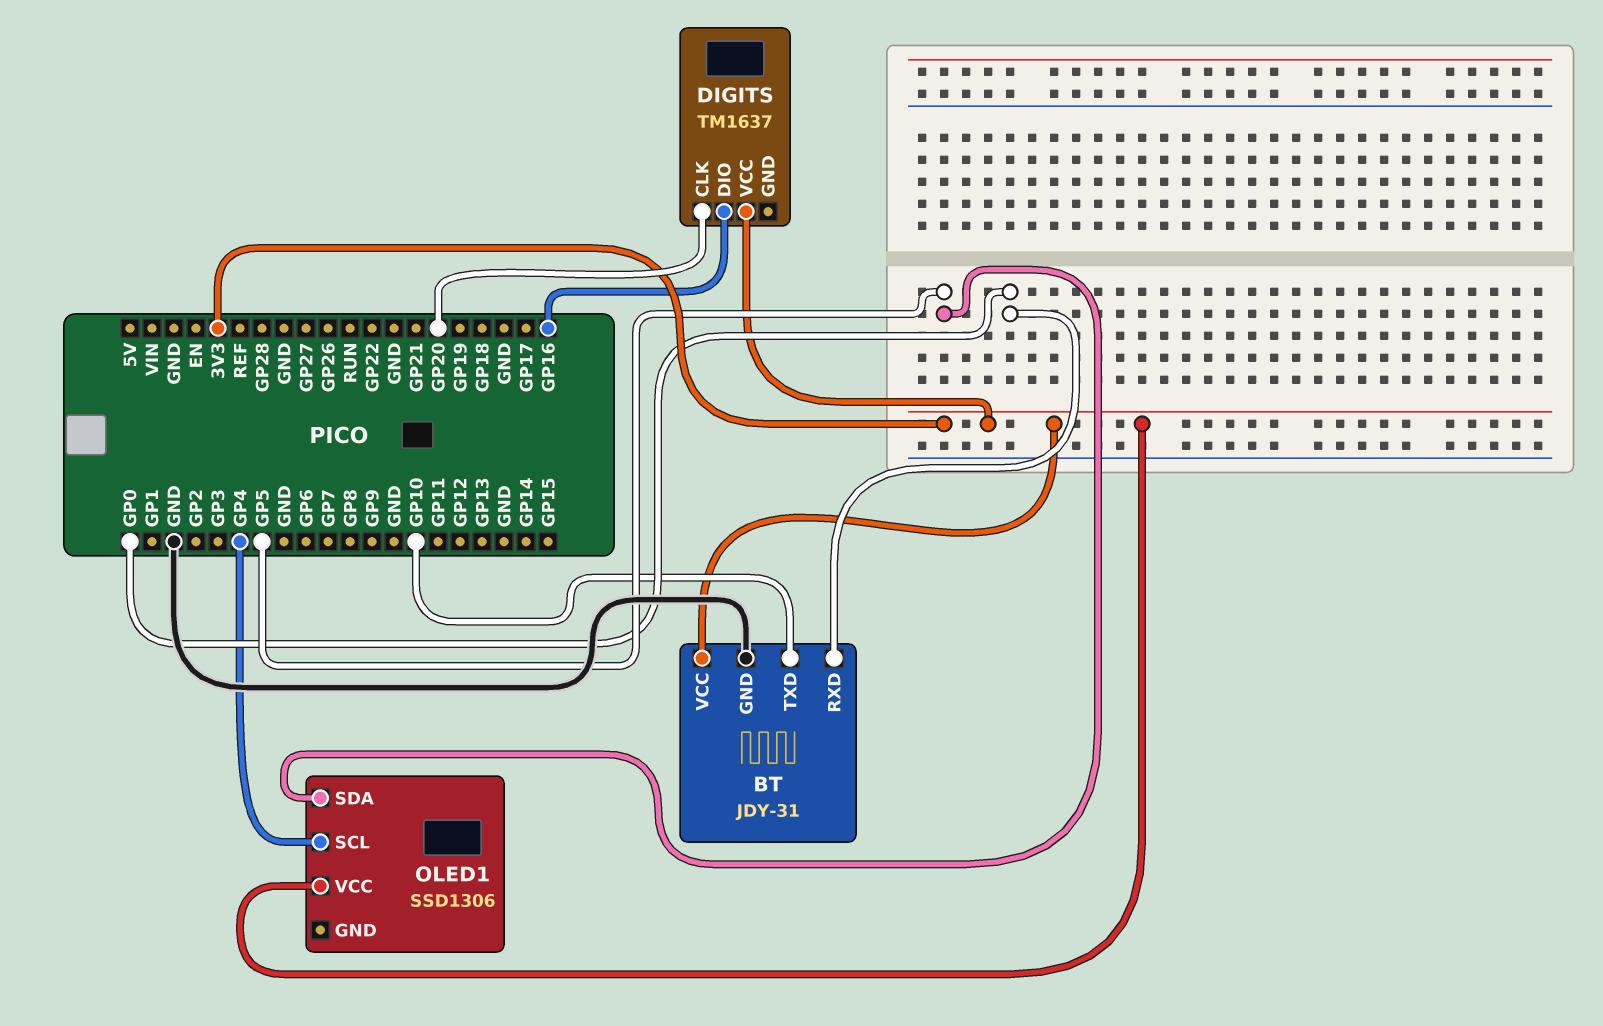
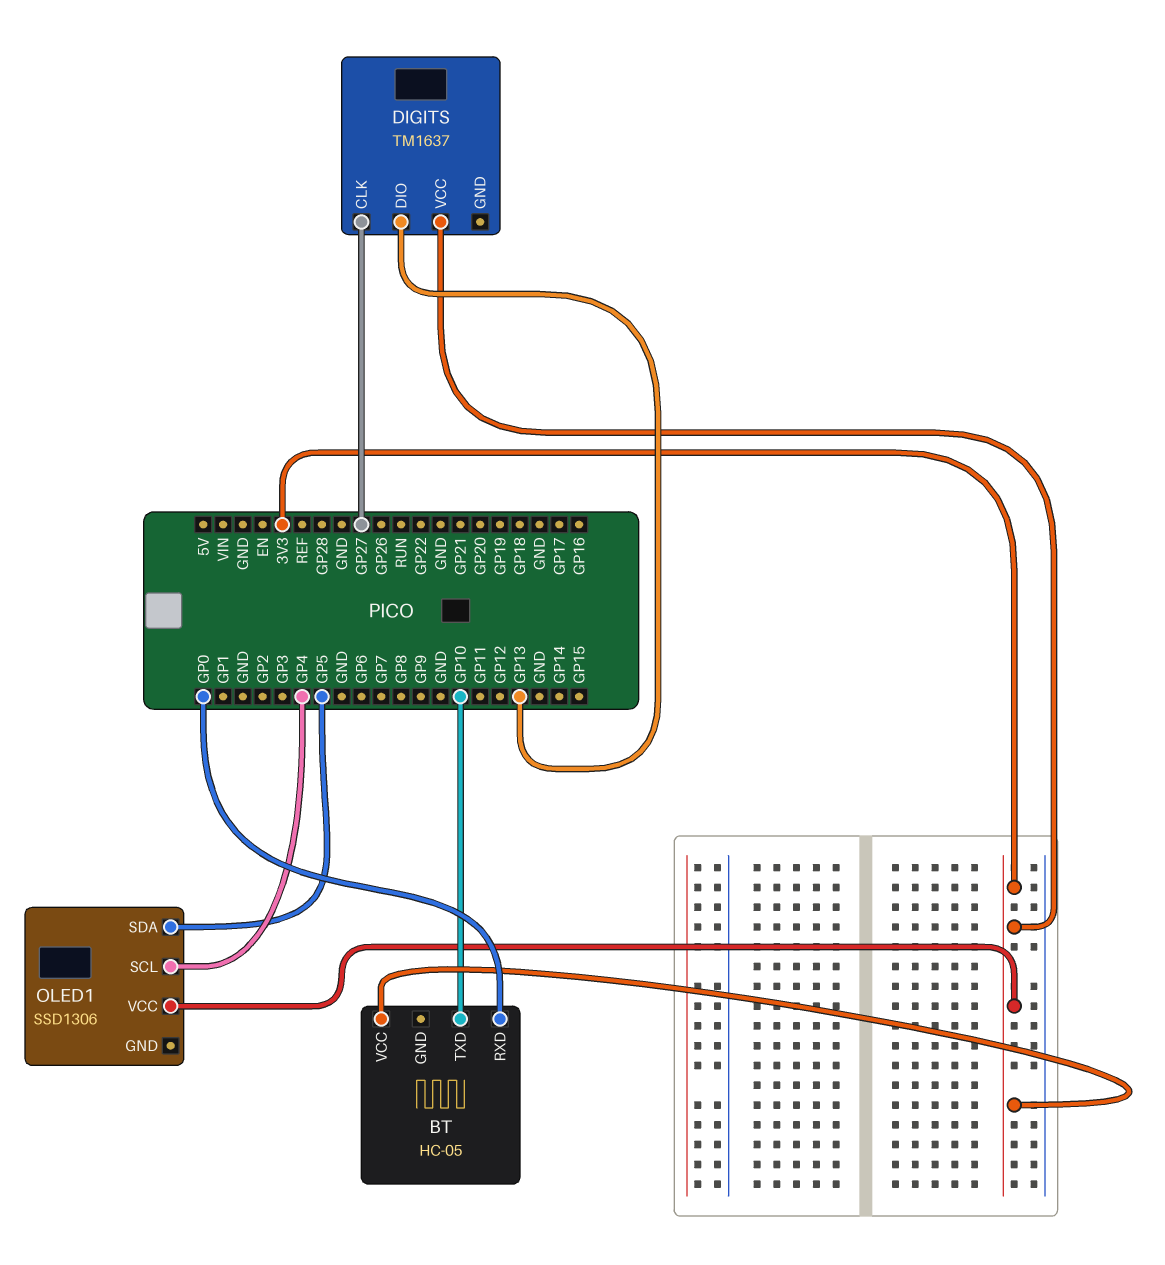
BT: JDY-31 -> HC-05
BT pin GND: GND -> none
DIGITS pin CLK: GP20 -> GP27
DIGITS pin DIO: GP16 -> GP13

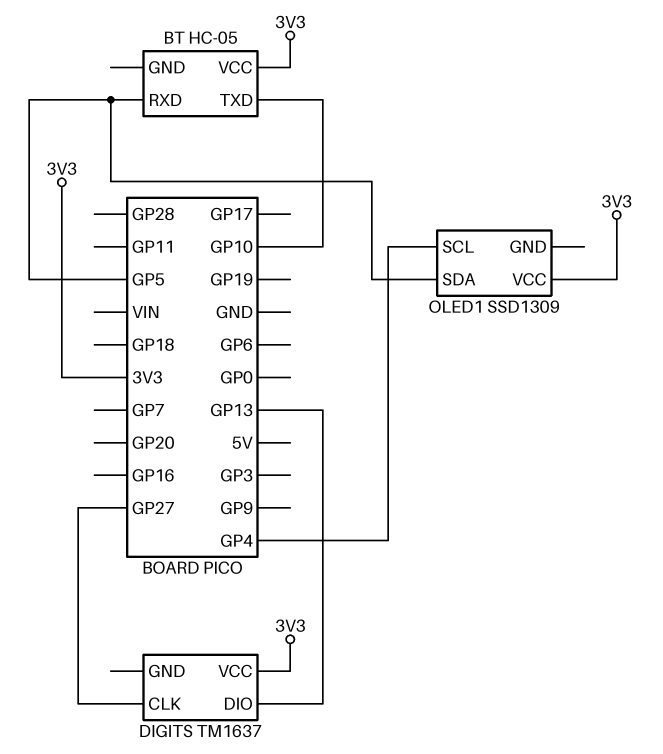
BT pin RXD: GP0 -> GP5
OLED1: SSD1306 -> SSD1309

